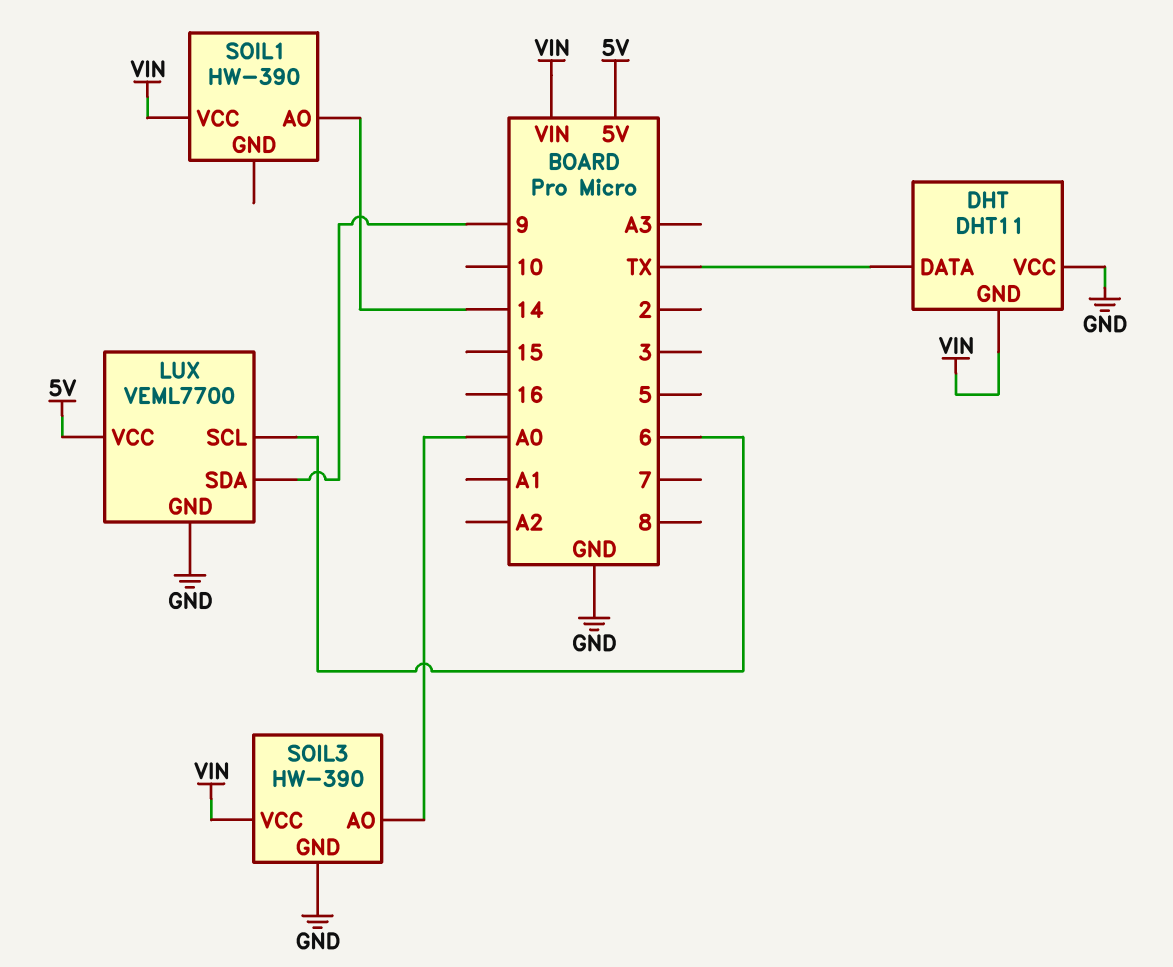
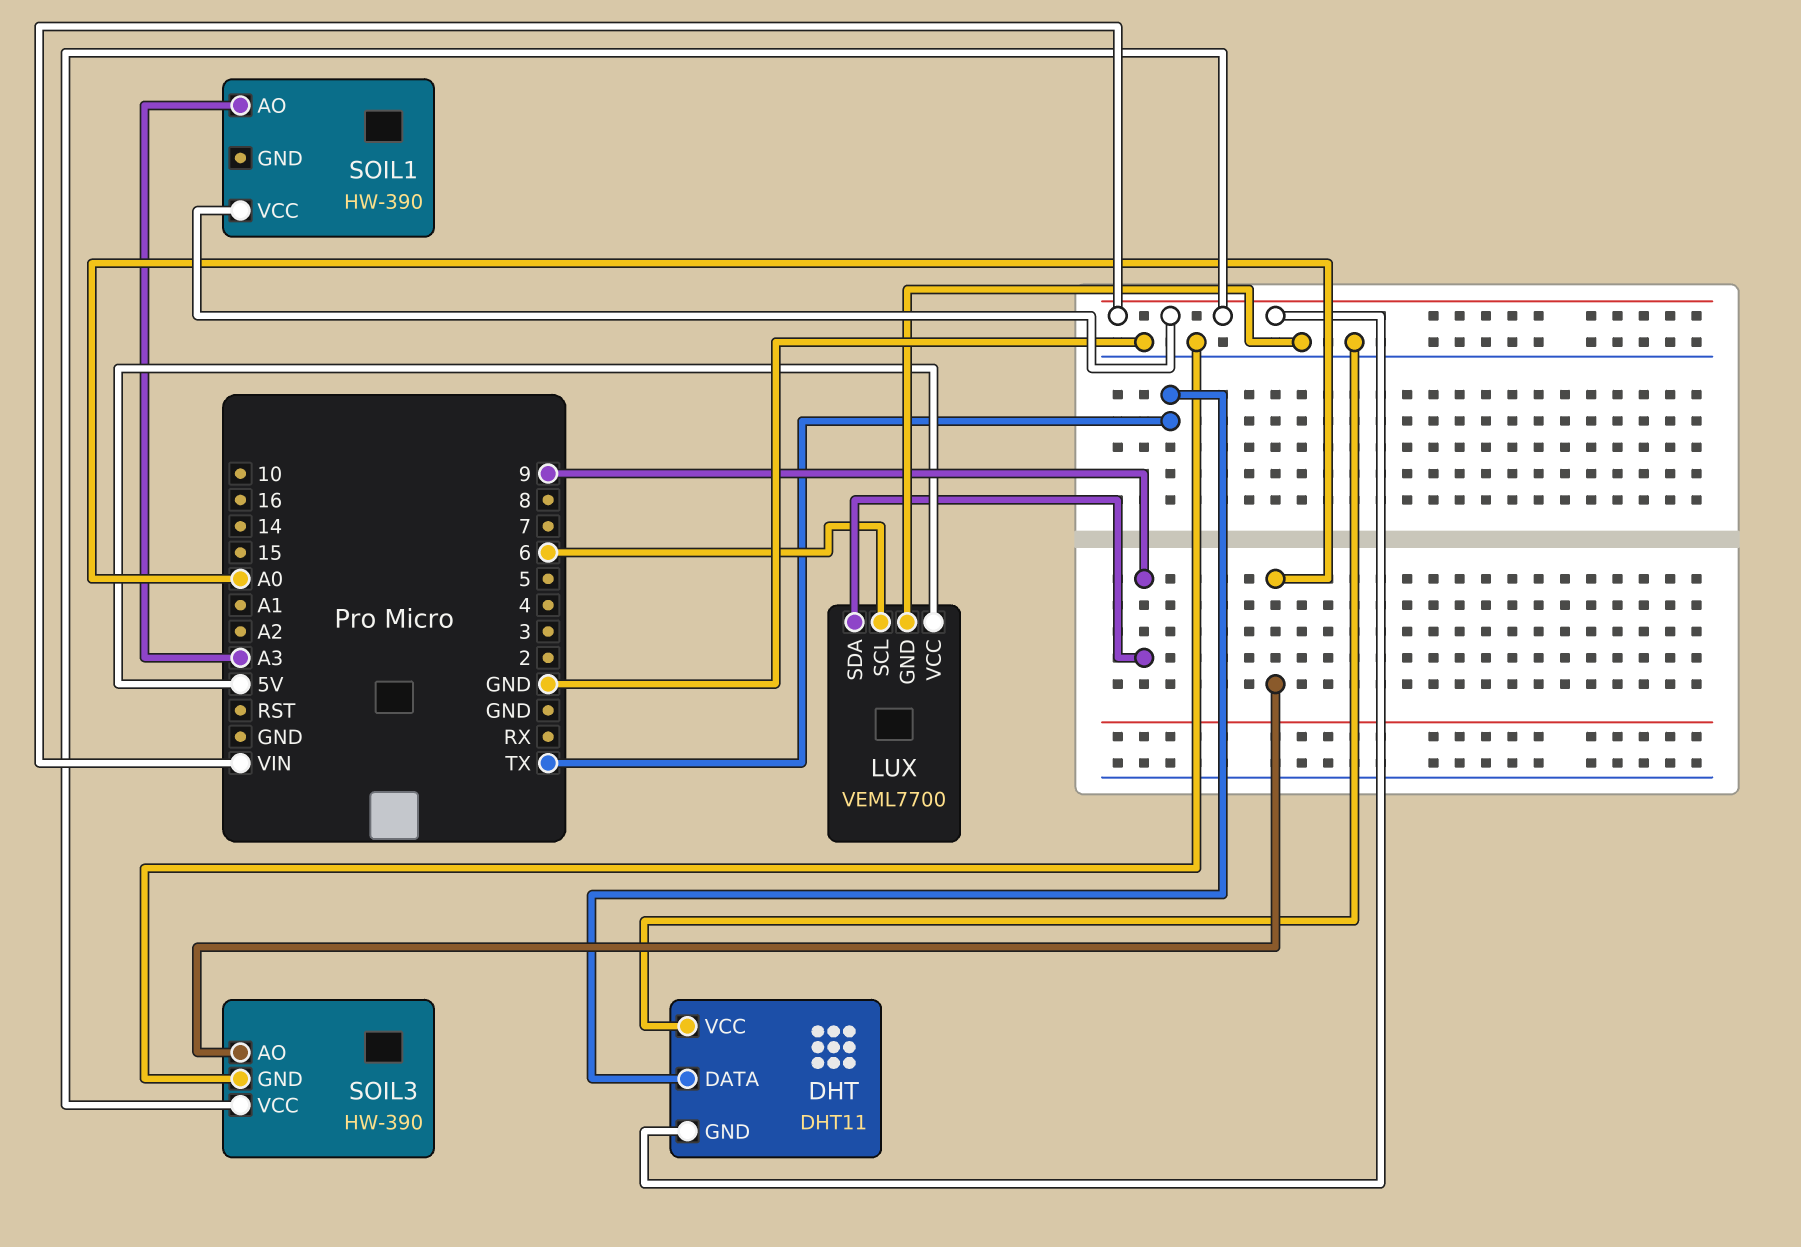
SOIL1 pin AO: 14 -> A3

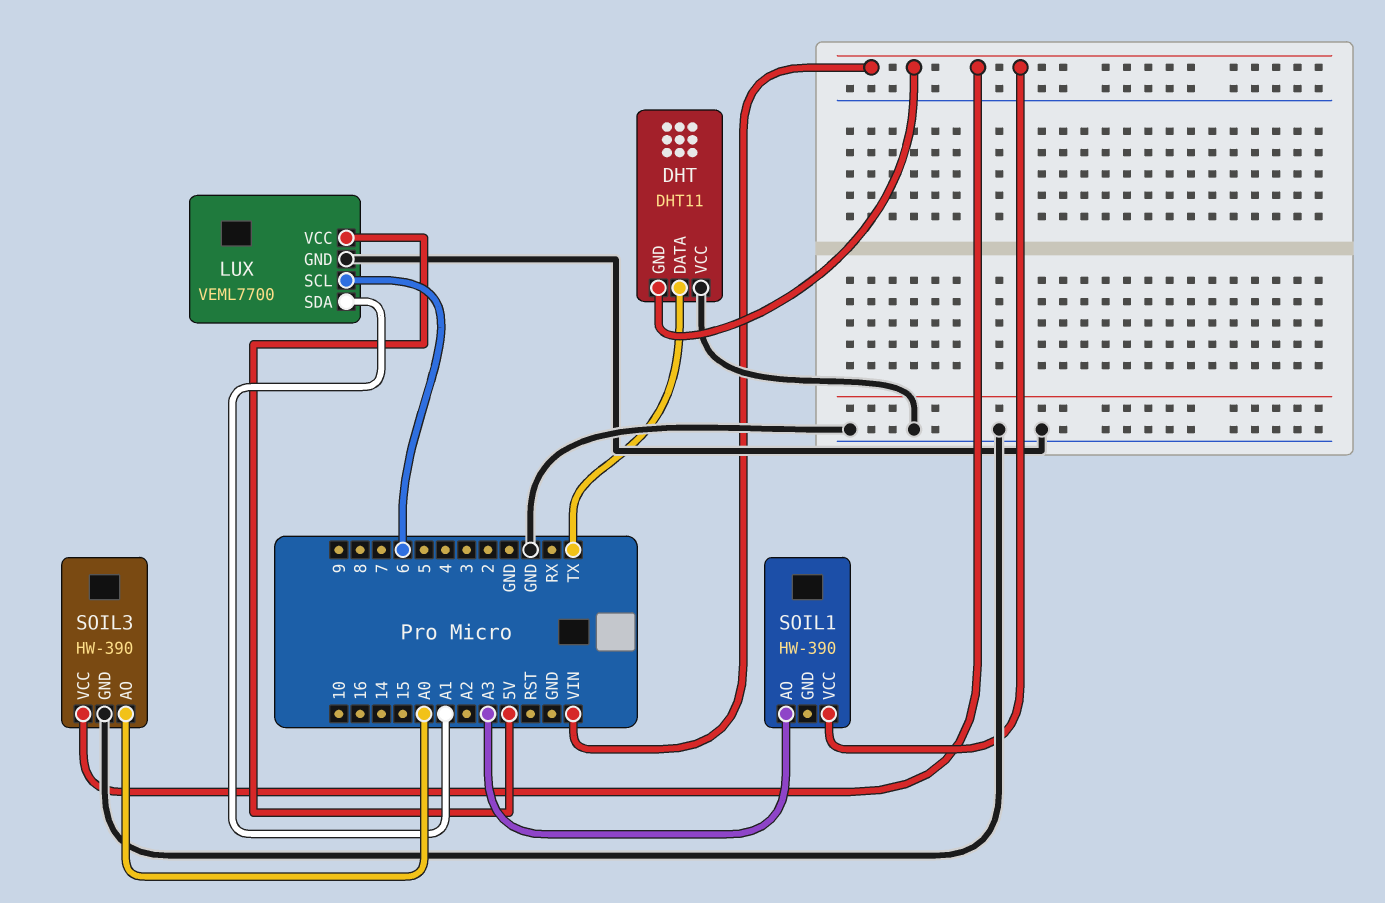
LUX pin SDA: 9 -> A1

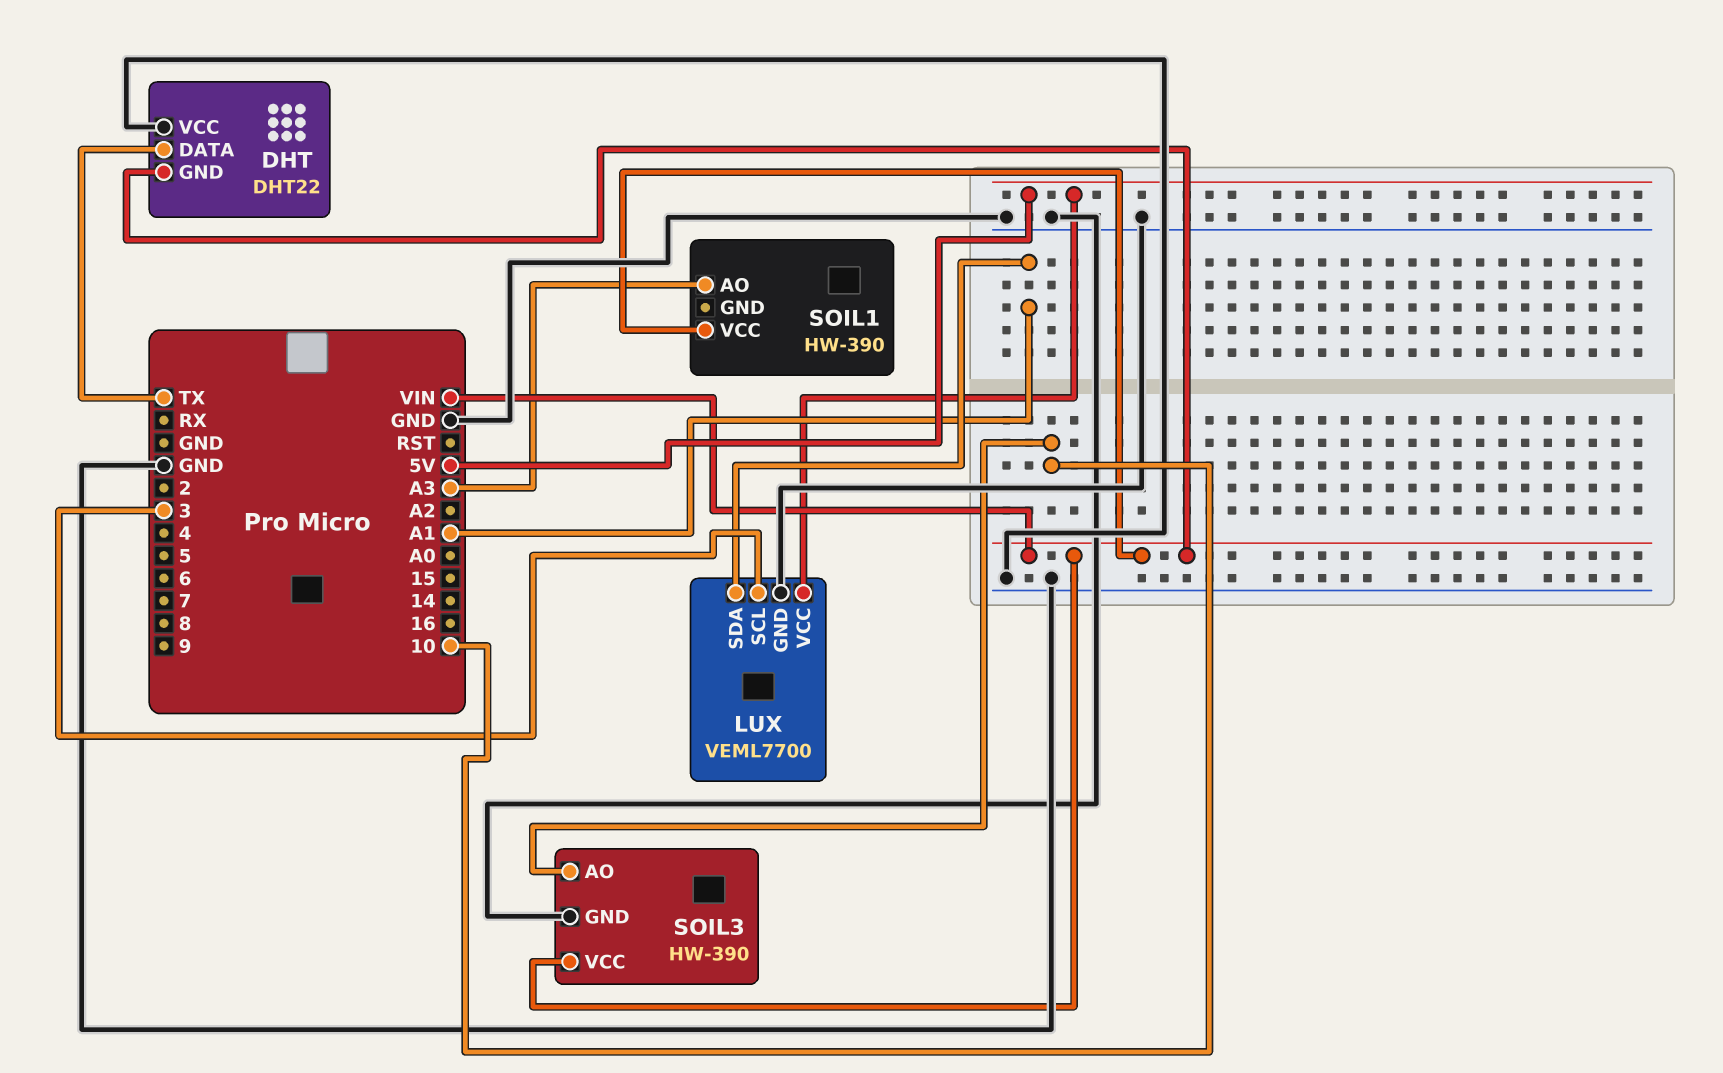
DHT: DHT11 -> DHT22
LUX pin SCL: 6 -> 3
SOIL3 pin AO: A0 -> 10

